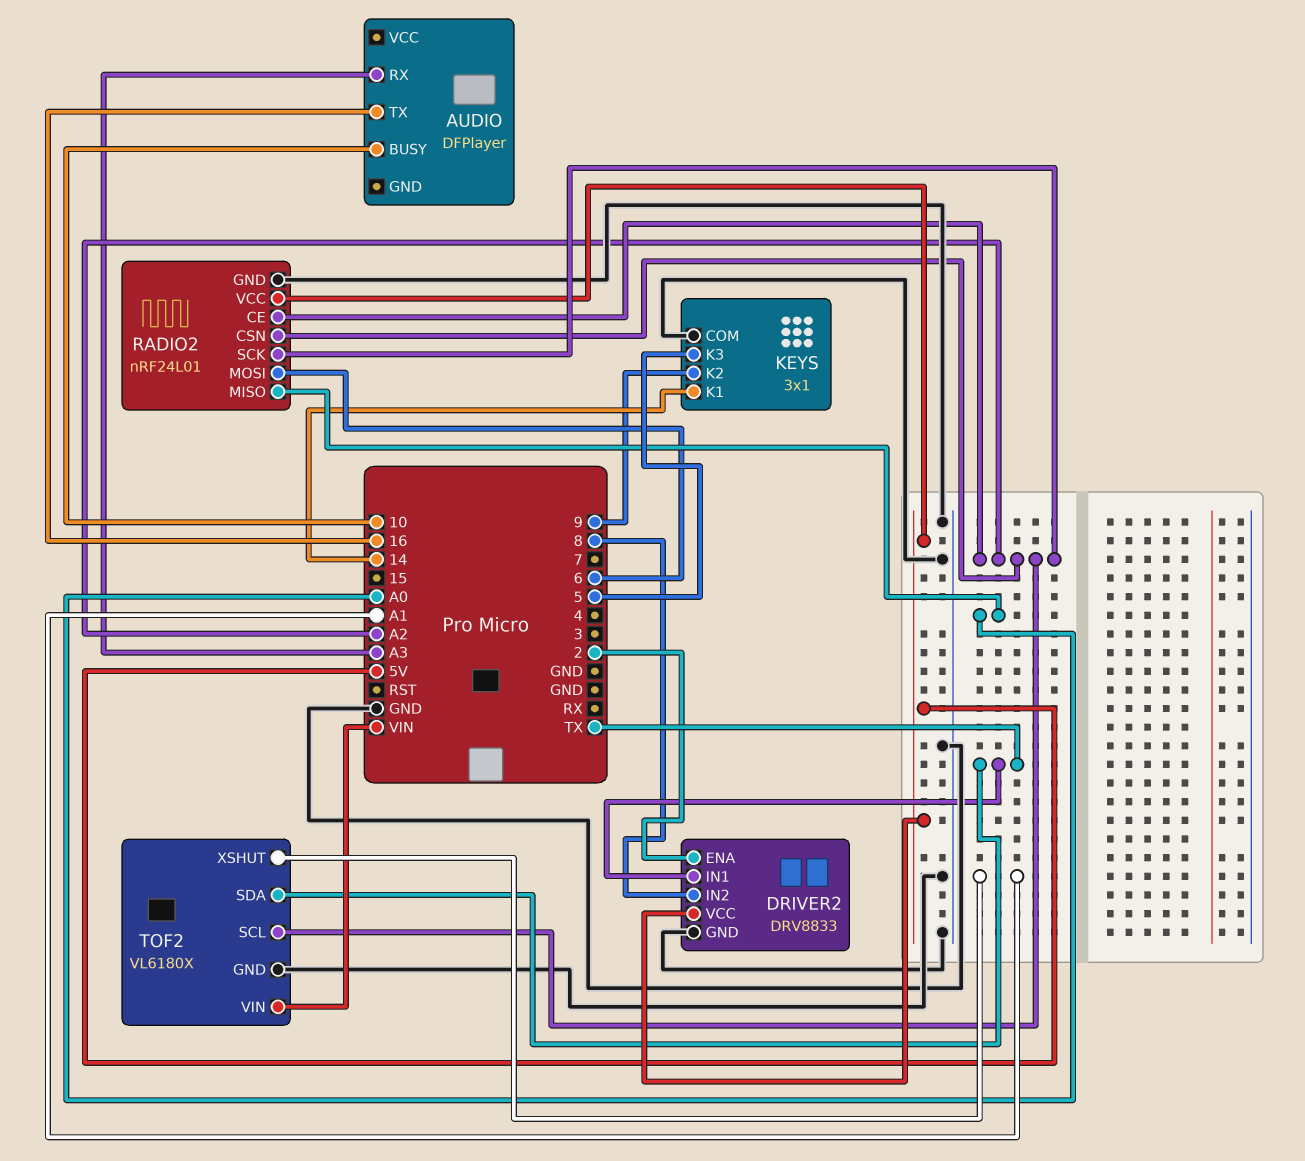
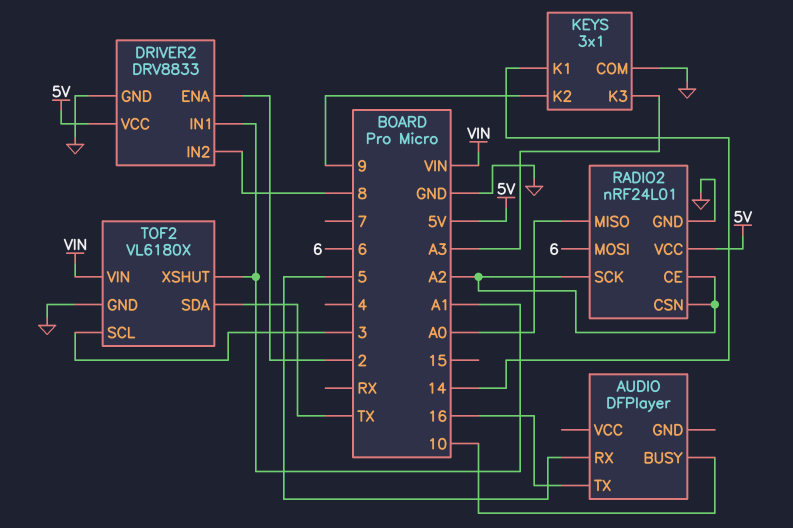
AUDIO pin RX: A3 -> 5
DRIVER2 pin IN1: TX -> A1
KEYS pin K3: 5 -> A3
TOF2 pin SCL: A2 -> 3

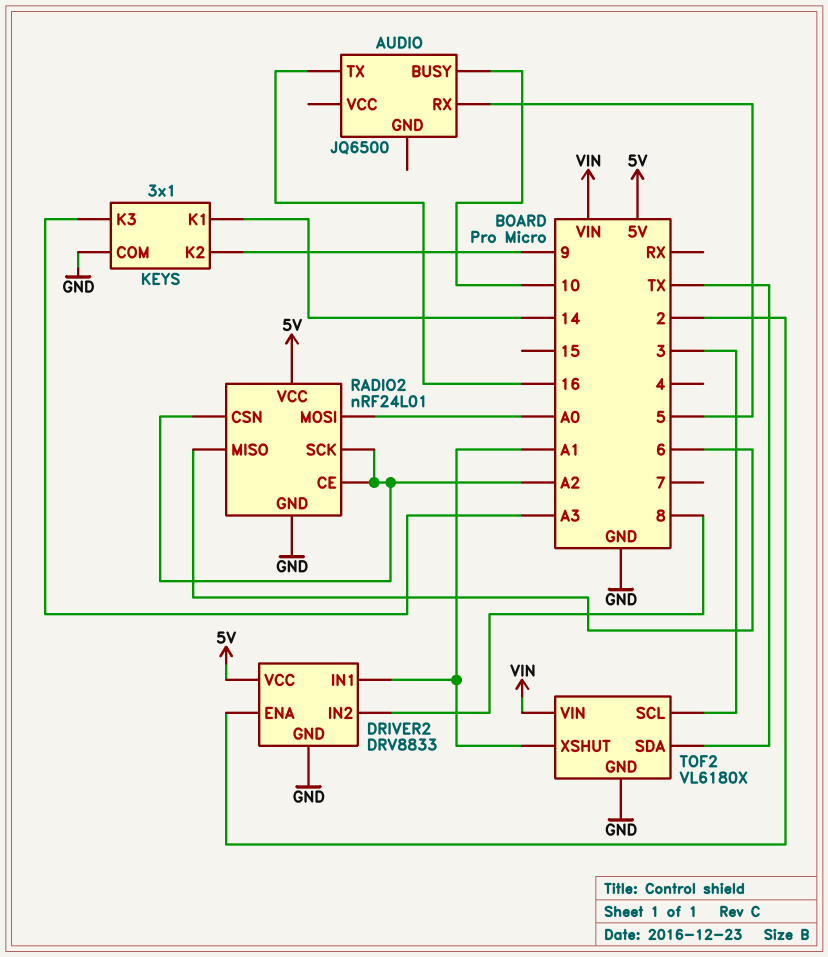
AUDIO: DFPlayer -> JQ6500
RADIO2 pin MISO: A0 -> 6
RADIO2 pin MOSI: 6 -> A0

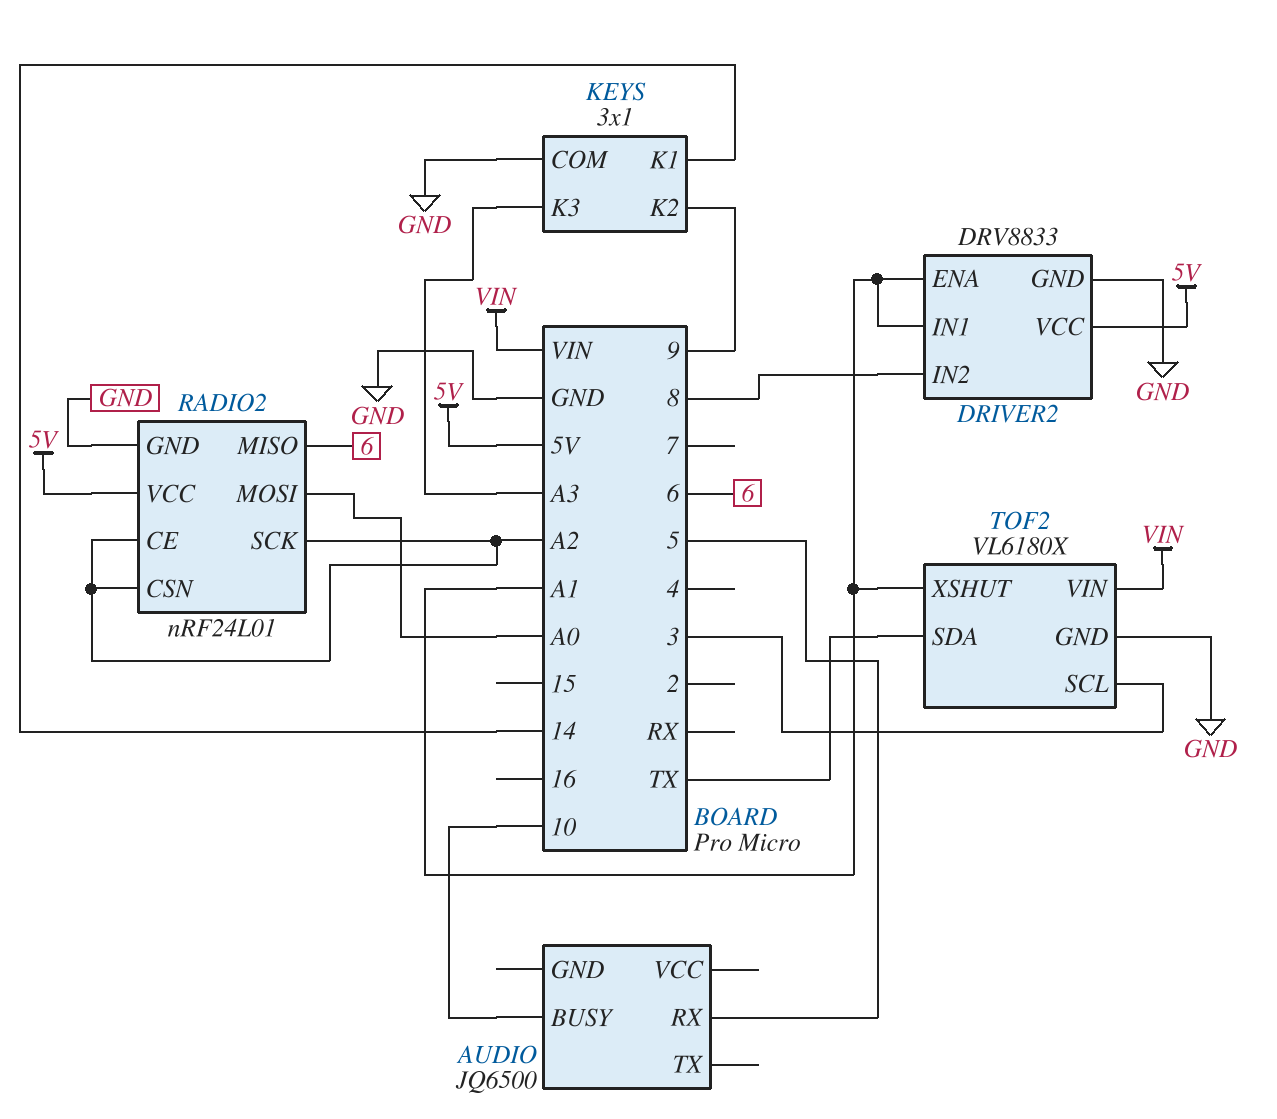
AUDIO pin TX: 16 -> none
DRIVER2 pin ENA: 2 -> A1

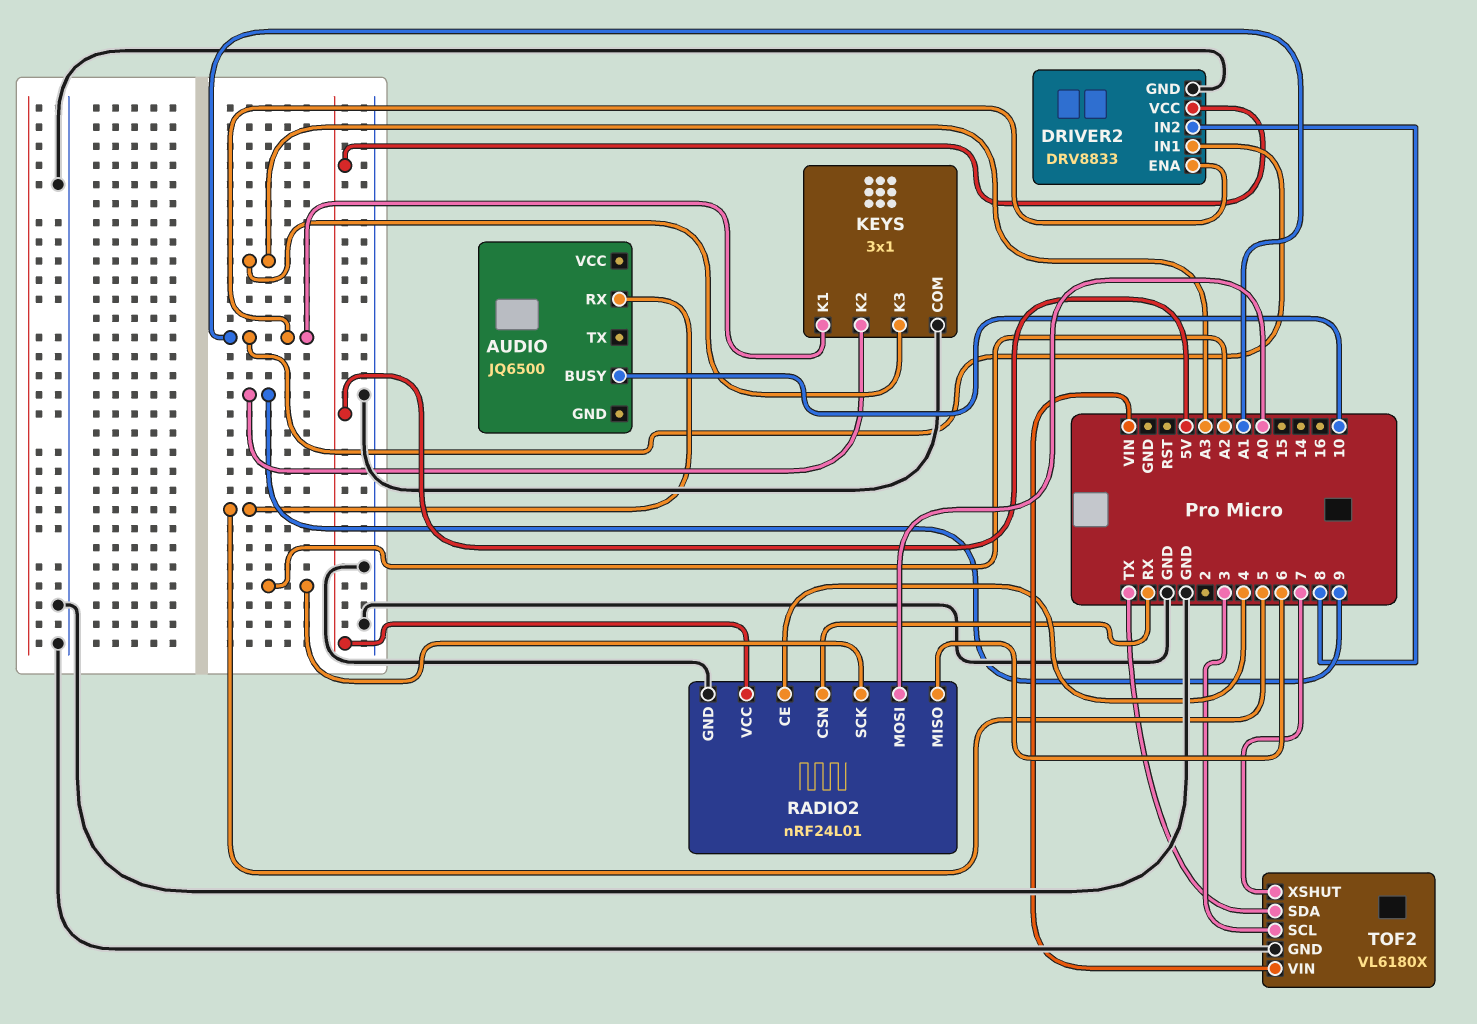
KEYS pin K1: 14 -> A1
RADIO2 pin CE: A2 -> 4
RADIO2 pin CSN: A2 -> RX
TOF2 pin XSHUT: A1 -> 7

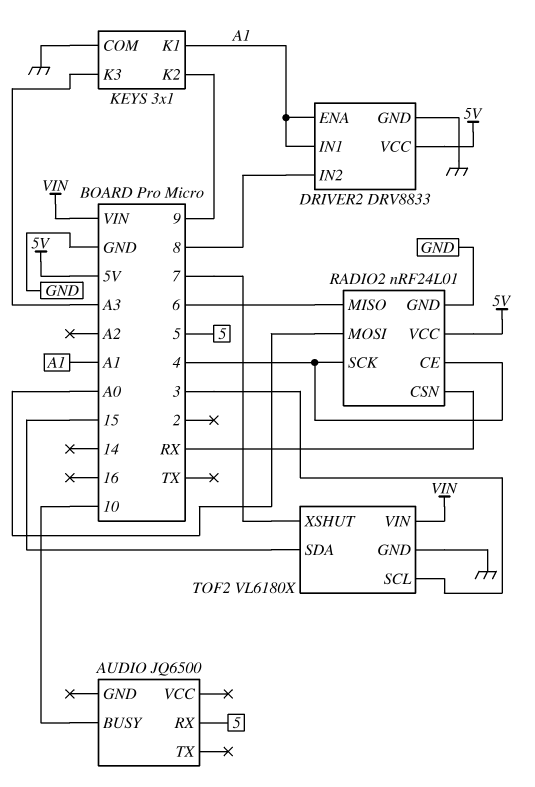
RADIO2 pin SCK: A2 -> 4
TOF2 pin SDA: TX -> 15

